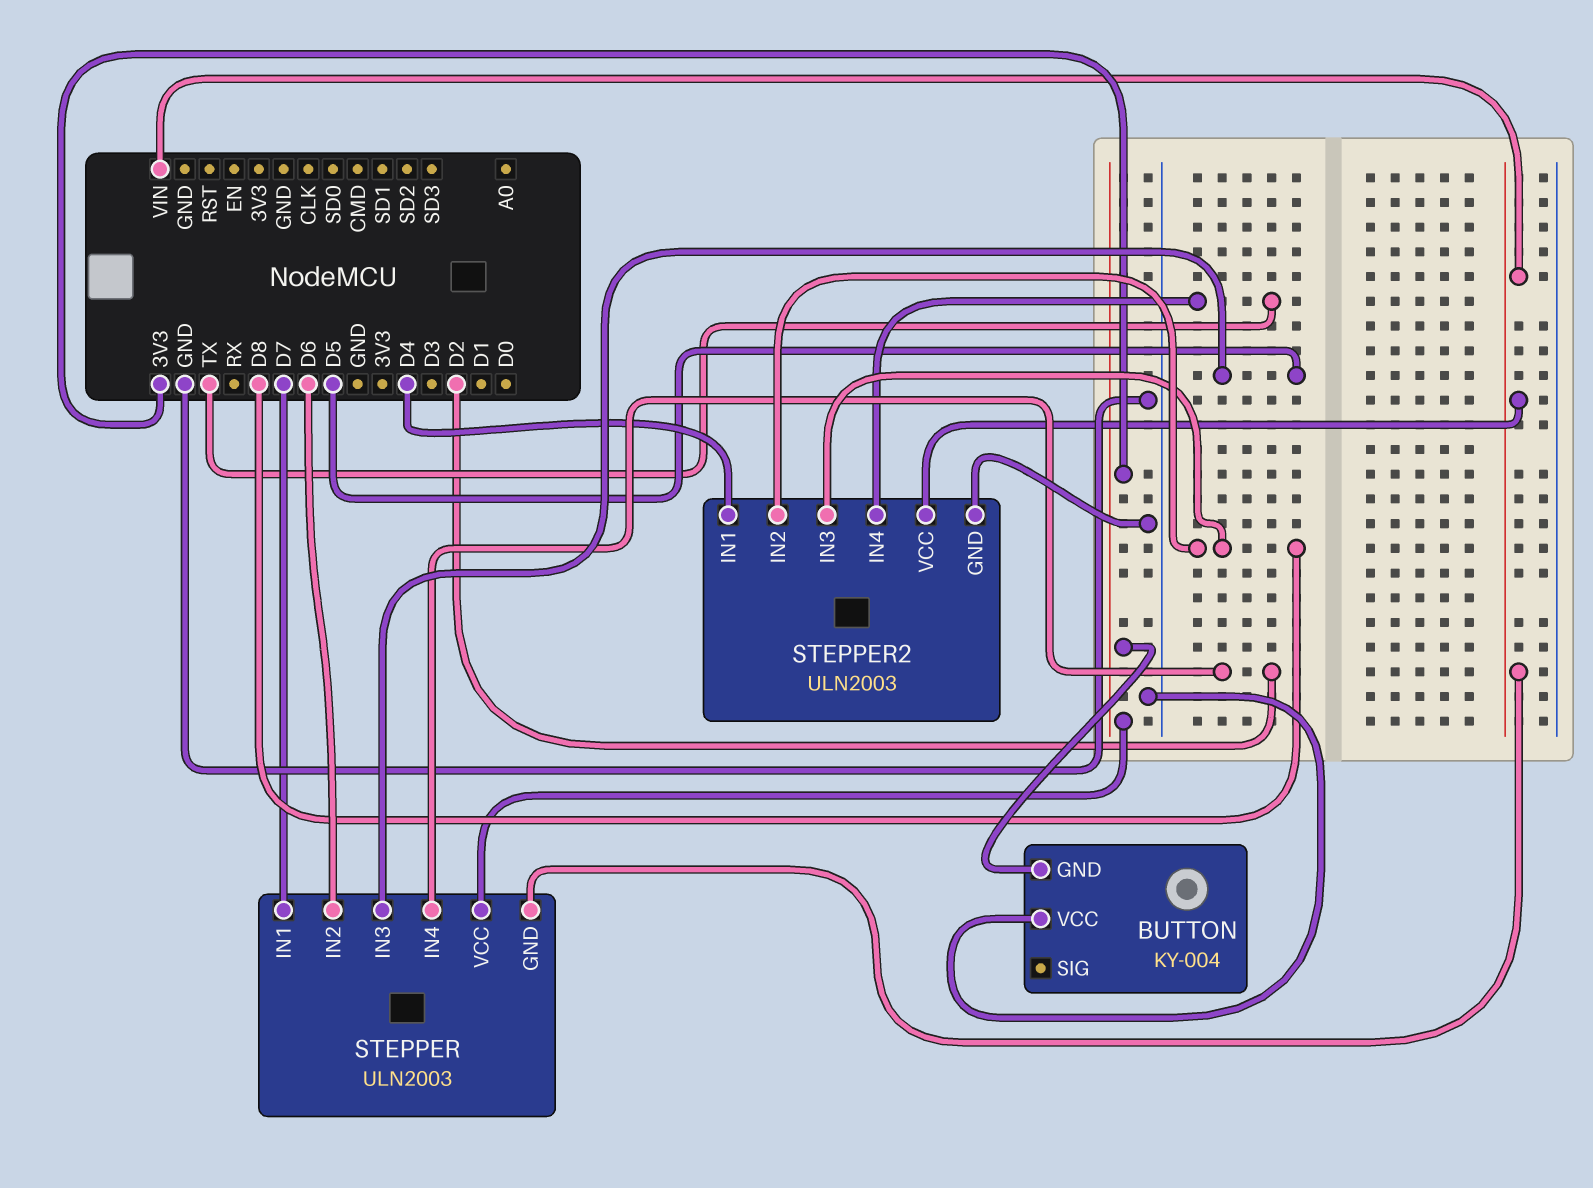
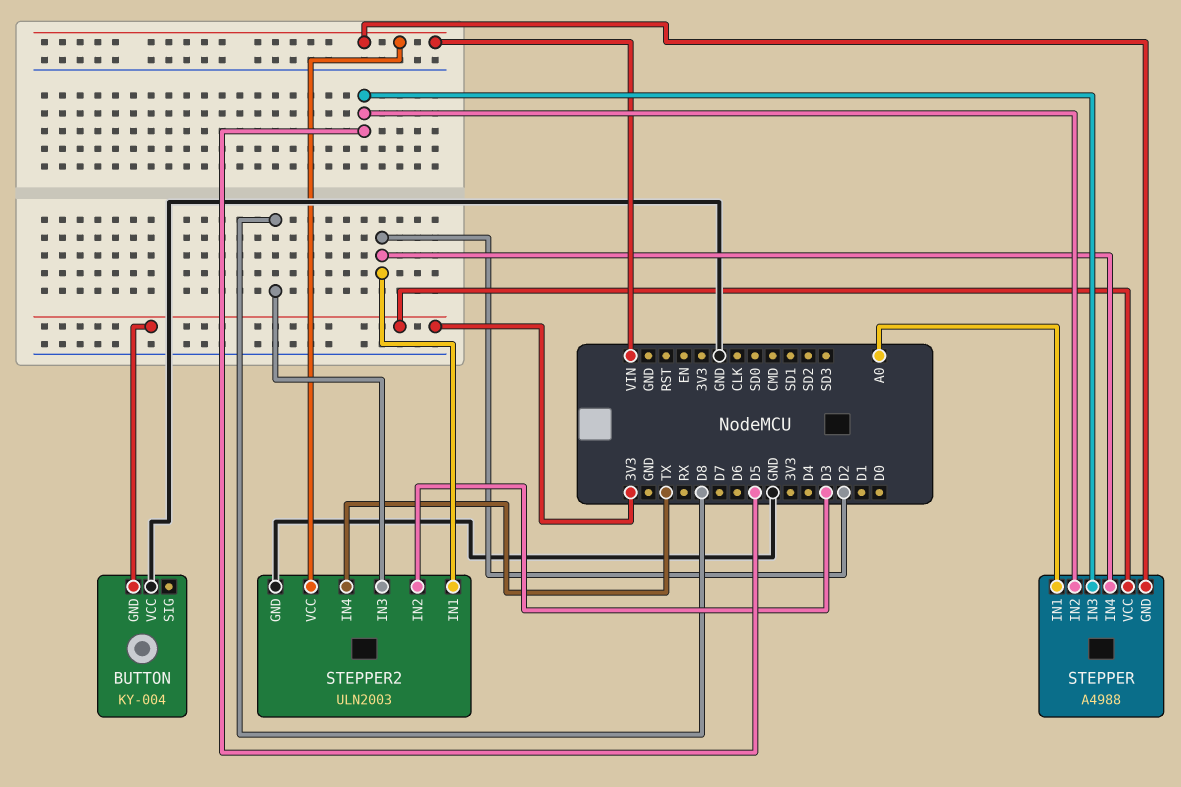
STEPPER: ULN2003 -> A4988
STEPPER pin IN1: D7 -> A0
STEPPER pin IN2: D6 -> D5
STEPPER2 pin IN1: D4 -> D2
STEPPER2 pin IN2: D8 -> D3

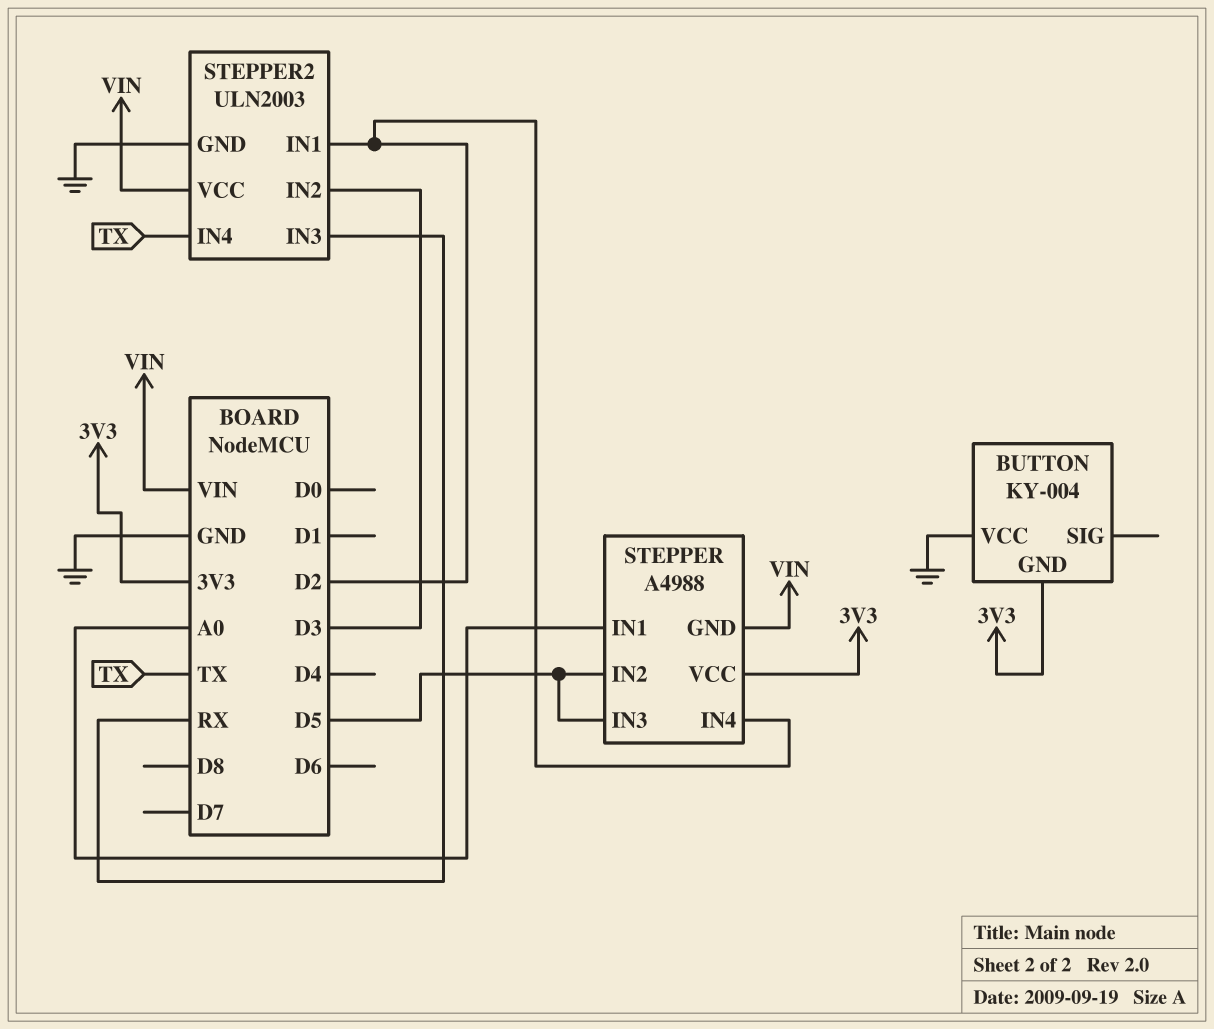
STEPPER2 pin IN3: D8 -> RX

